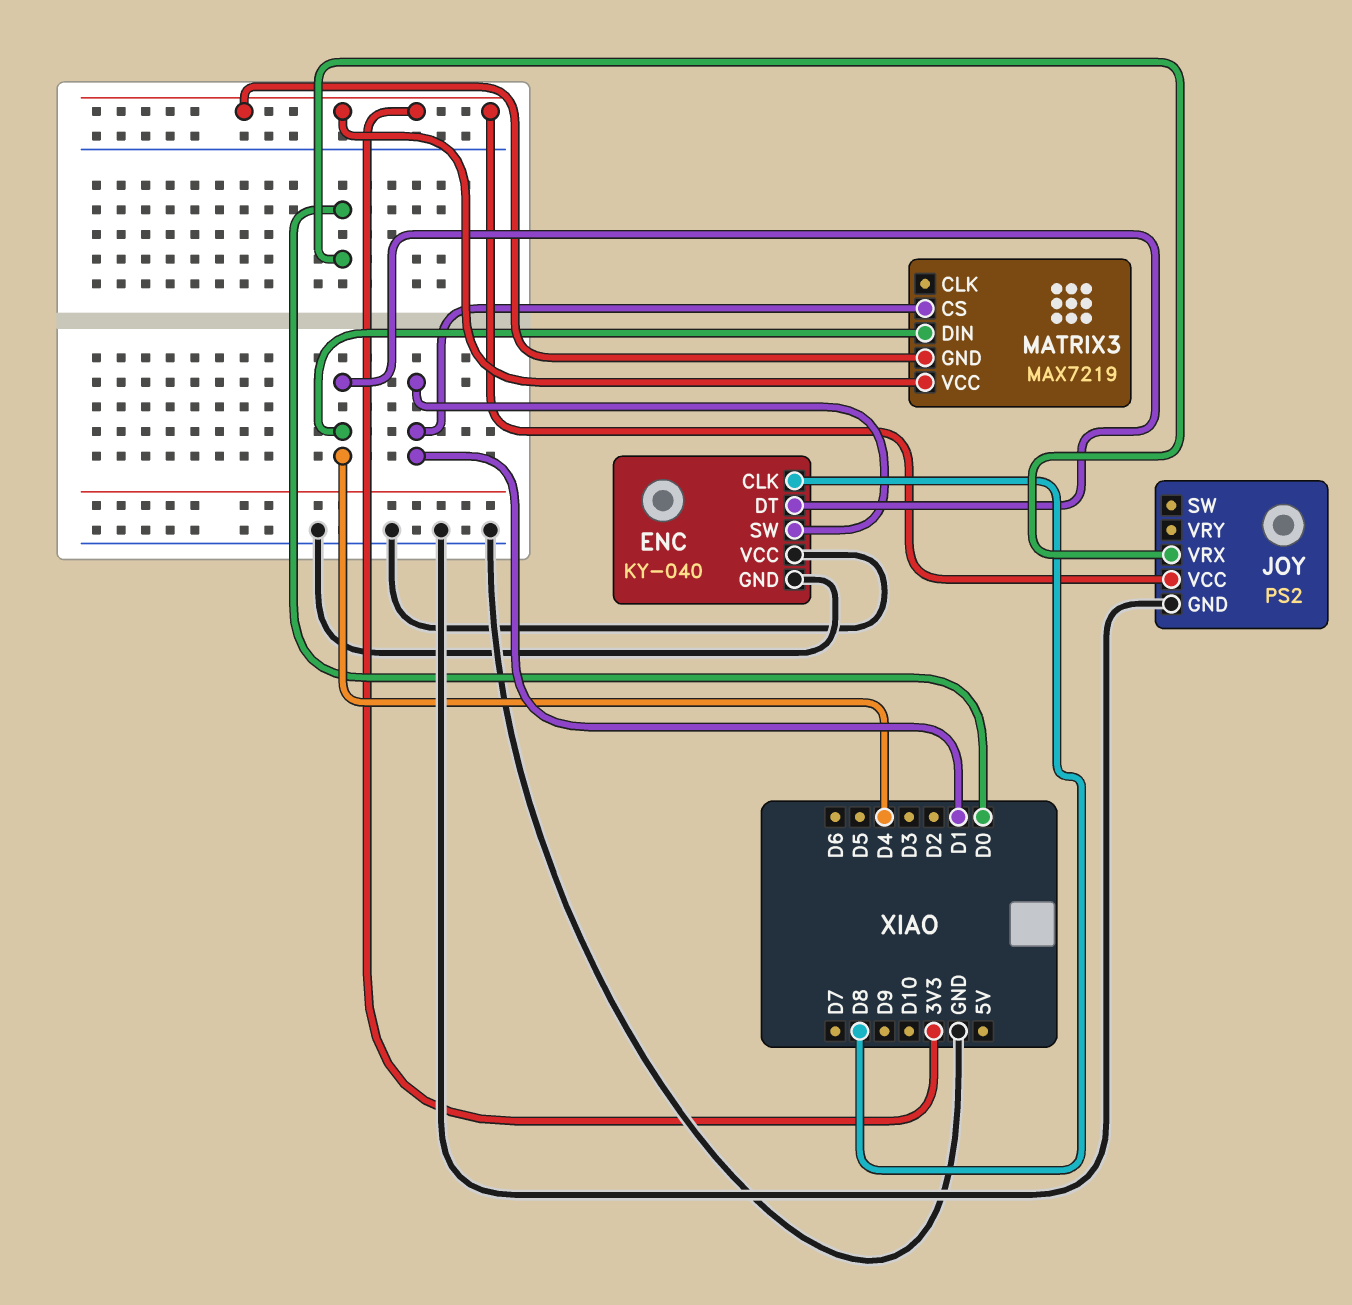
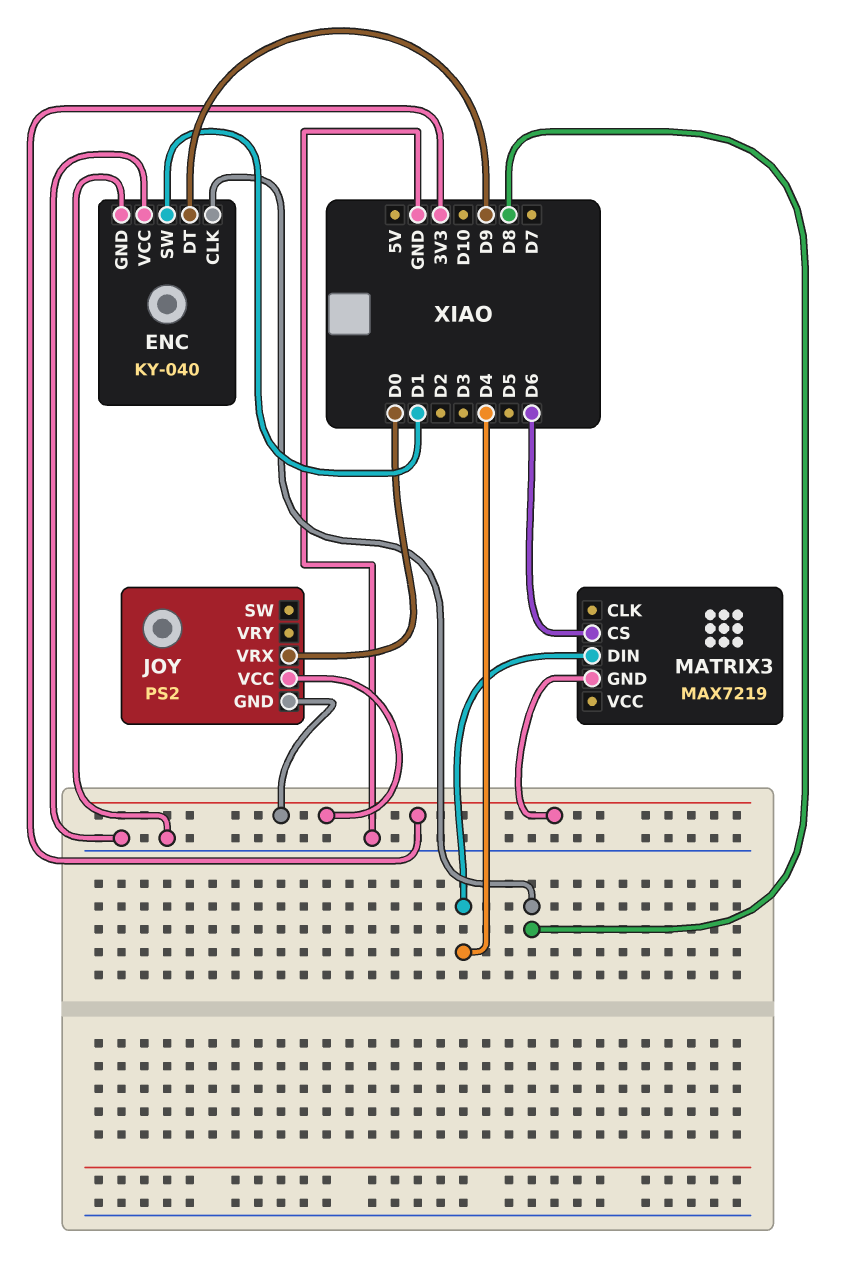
ENC pin DT: D4 -> D9
JOY pin GND: GND -> 3V3
MATRIX3 pin CS: D1 -> D6
MATRIX3 pin VCC: 3V3 -> none

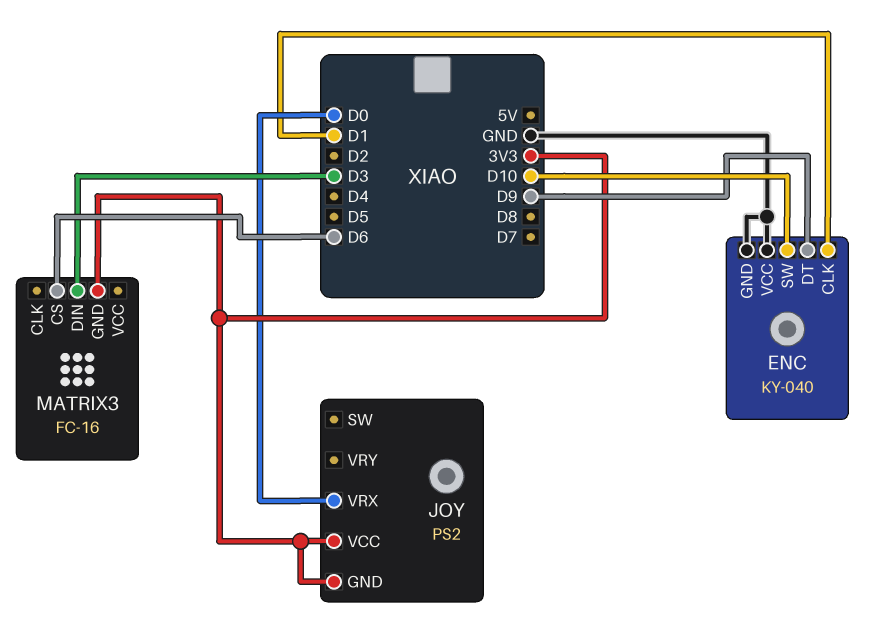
ENC pin CLK: D8 -> D1
ENC pin SW: D1 -> D10
MATRIX3: MAX7219 -> FC-16
MATRIX3 pin DIN: D4 -> D3

